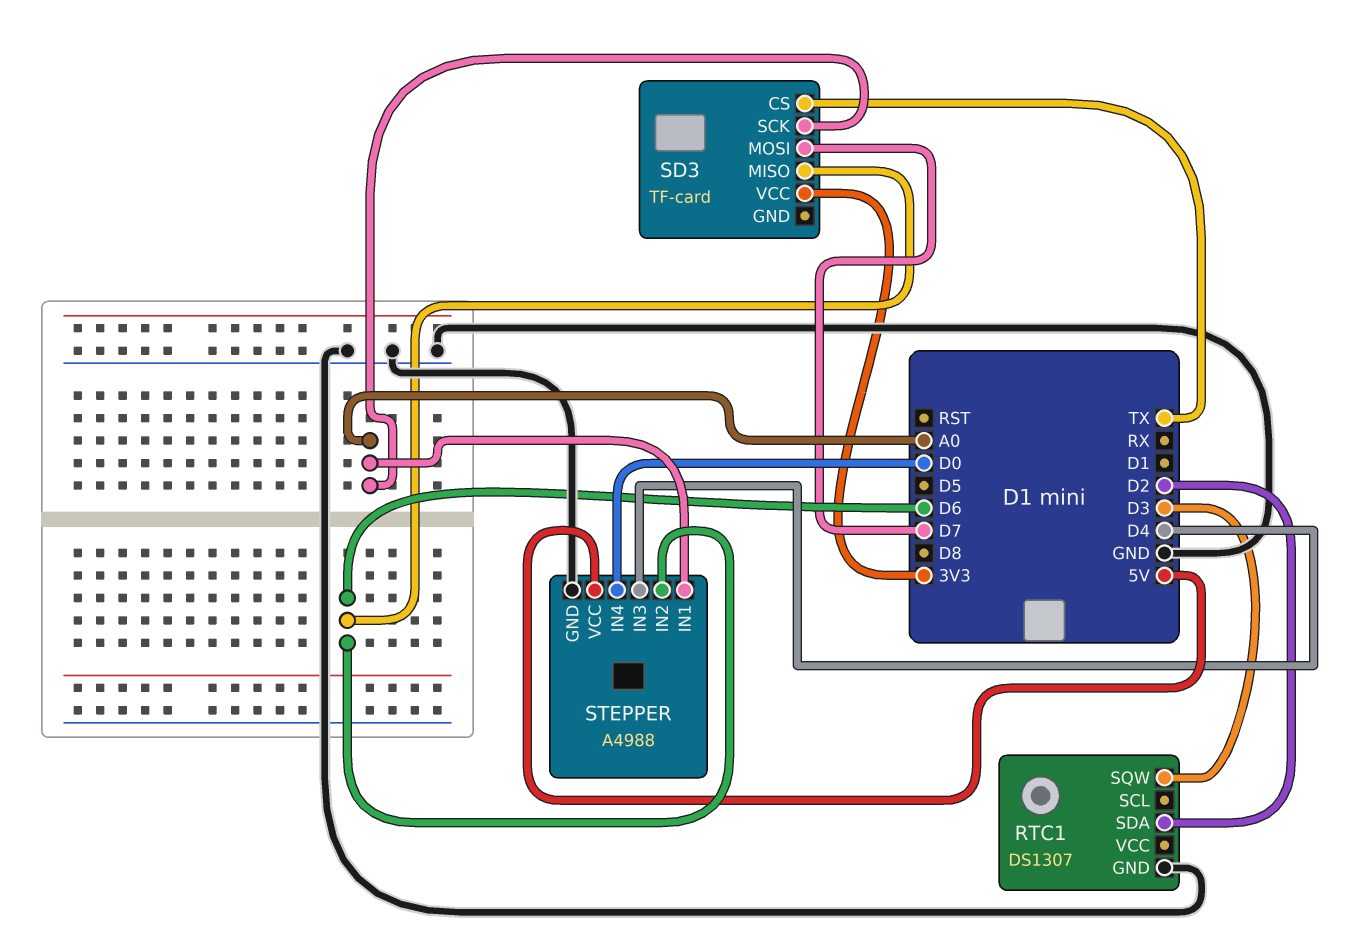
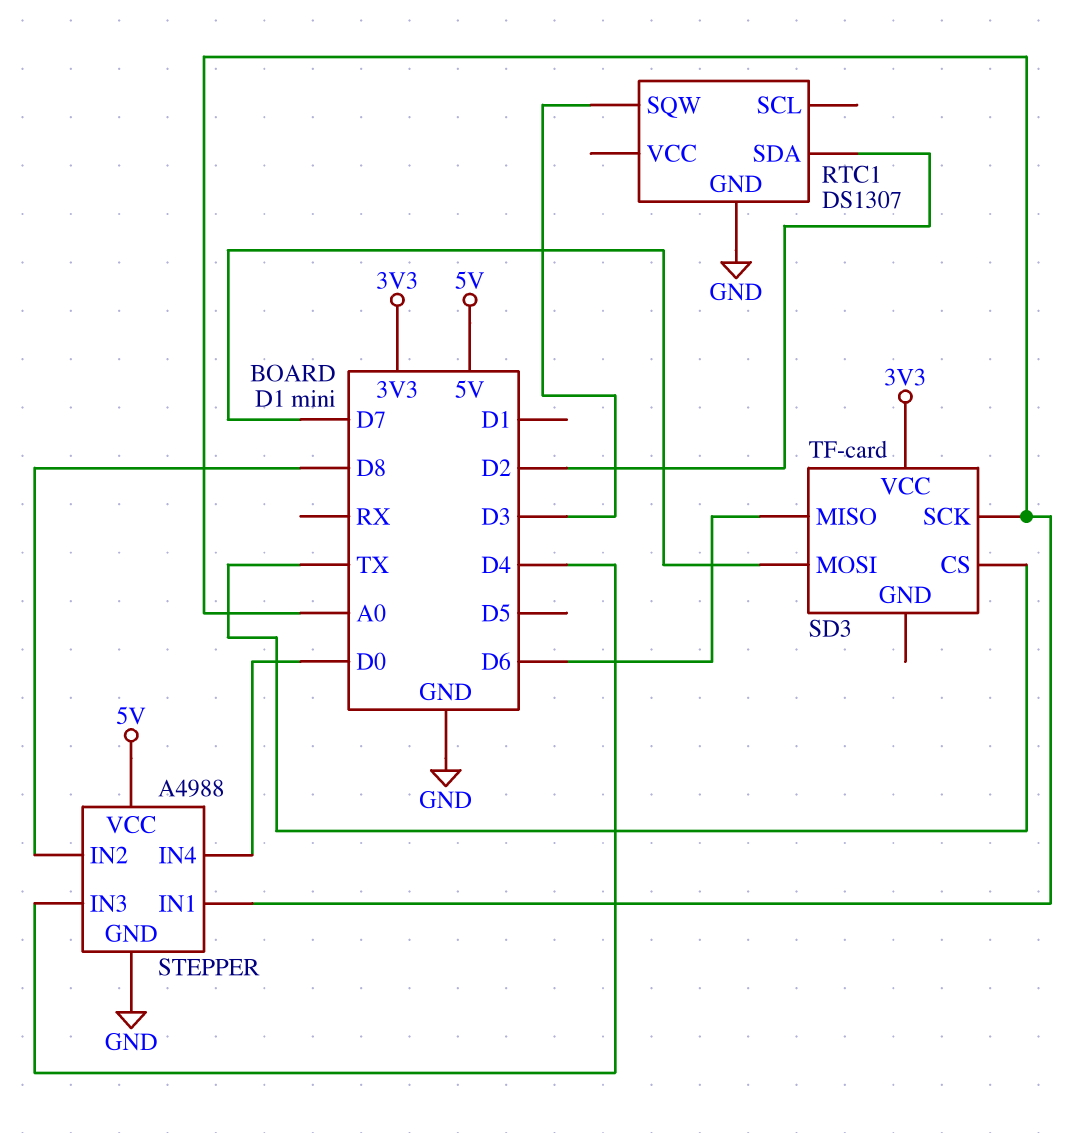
STEPPER pin IN2: D6 -> D8

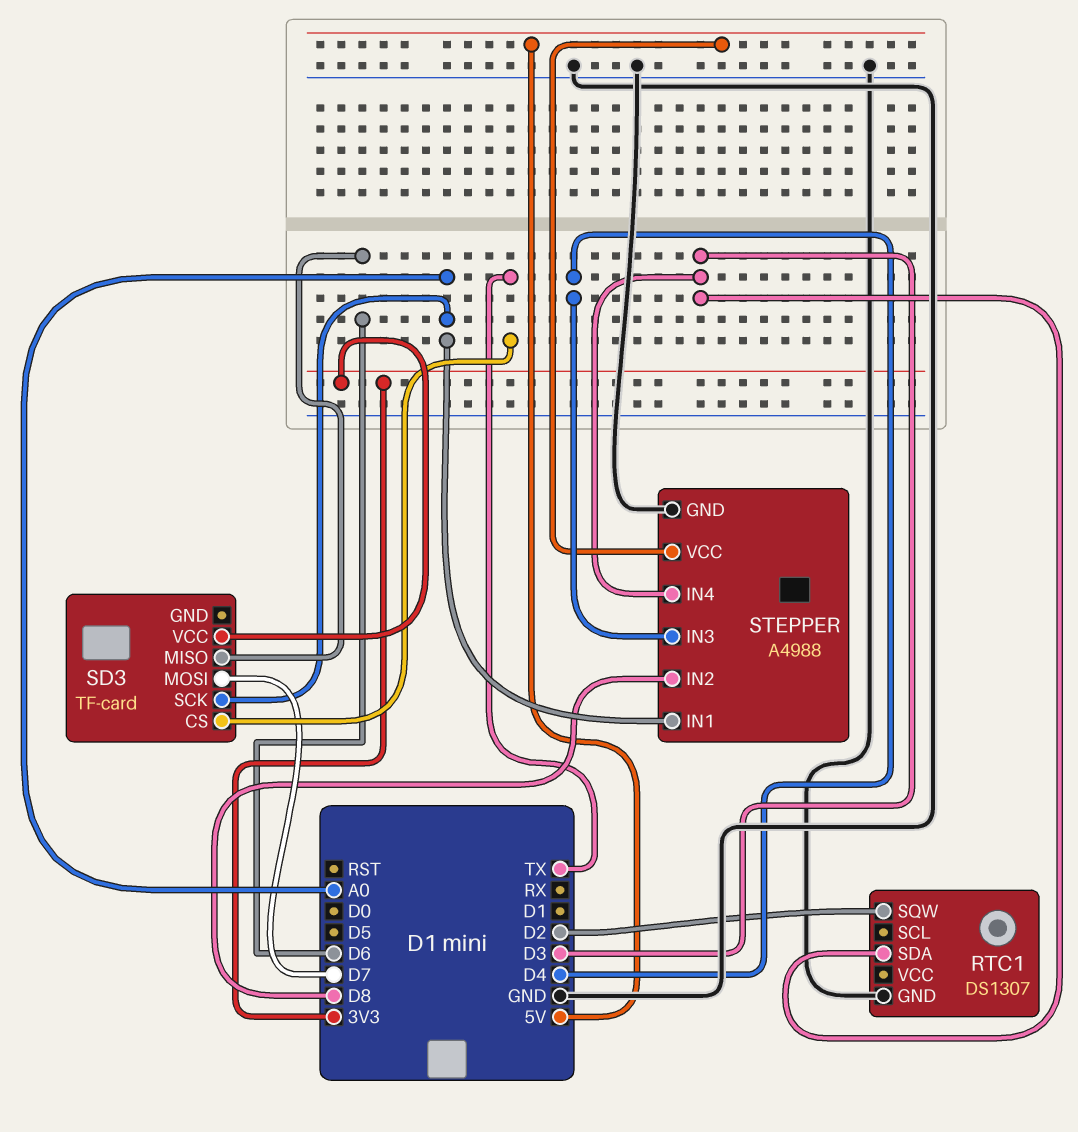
RTC1 pin SDA: D2 -> D3
RTC1 pin SQW: D3 -> D2
STEPPER pin IN4: D0 -> D3

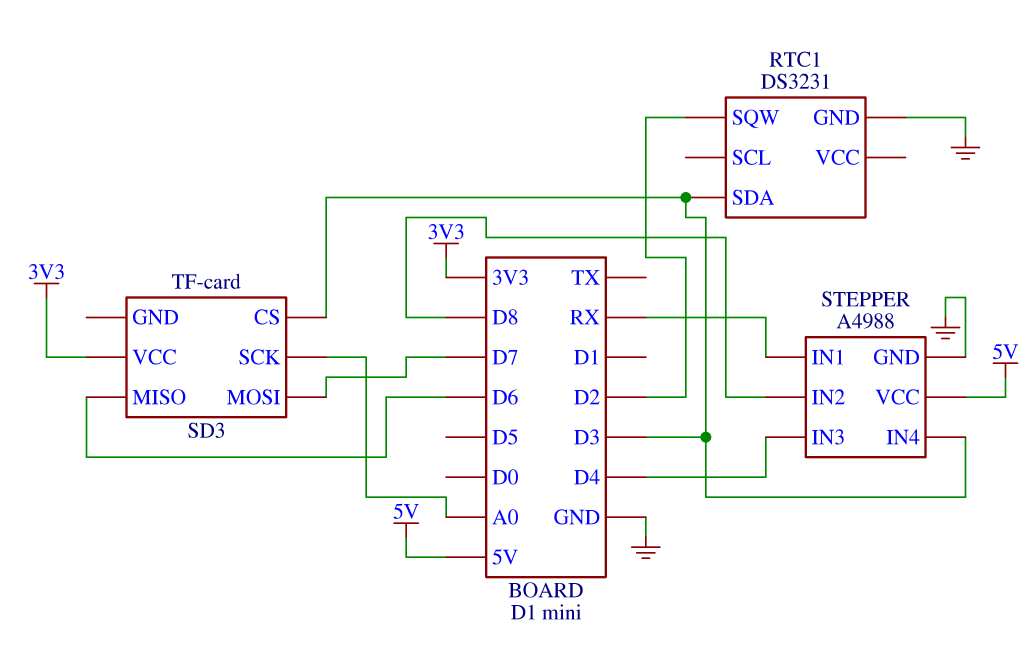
RTC1: DS1307 -> DS3231
SD3 pin CS: TX -> D3
STEPPER pin IN1: A0 -> RX

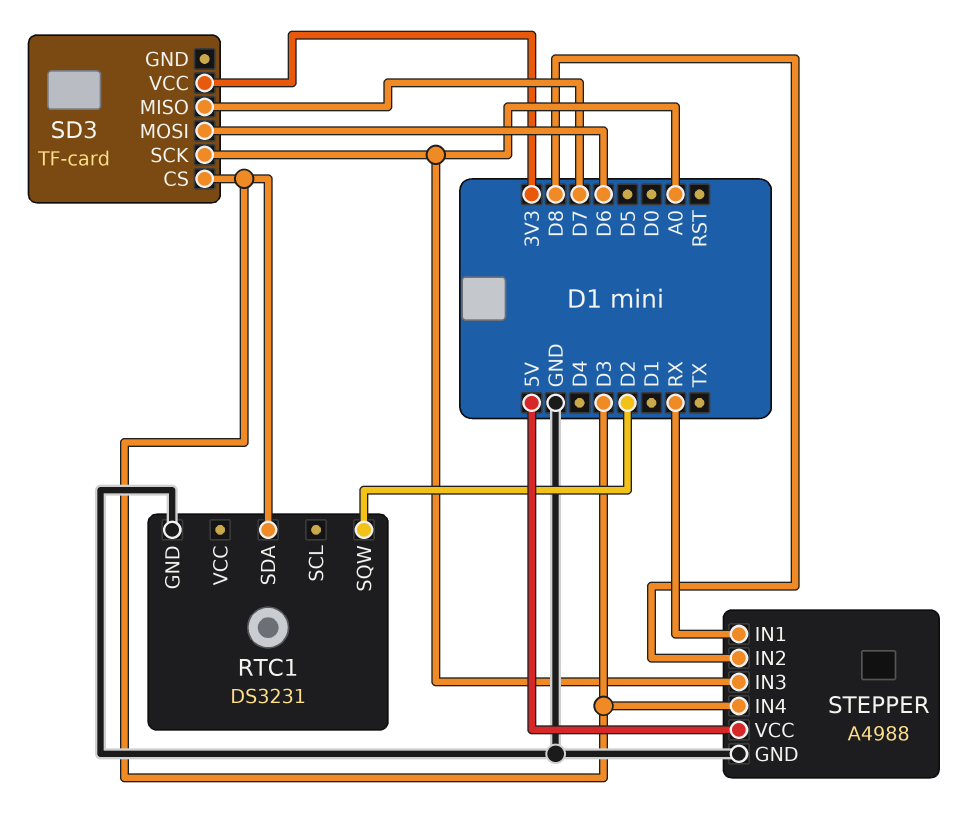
SD3 pin MISO: D6 -> D7
SD3 pin MOSI: D7 -> D6
STEPPER pin IN3: D4 -> A0

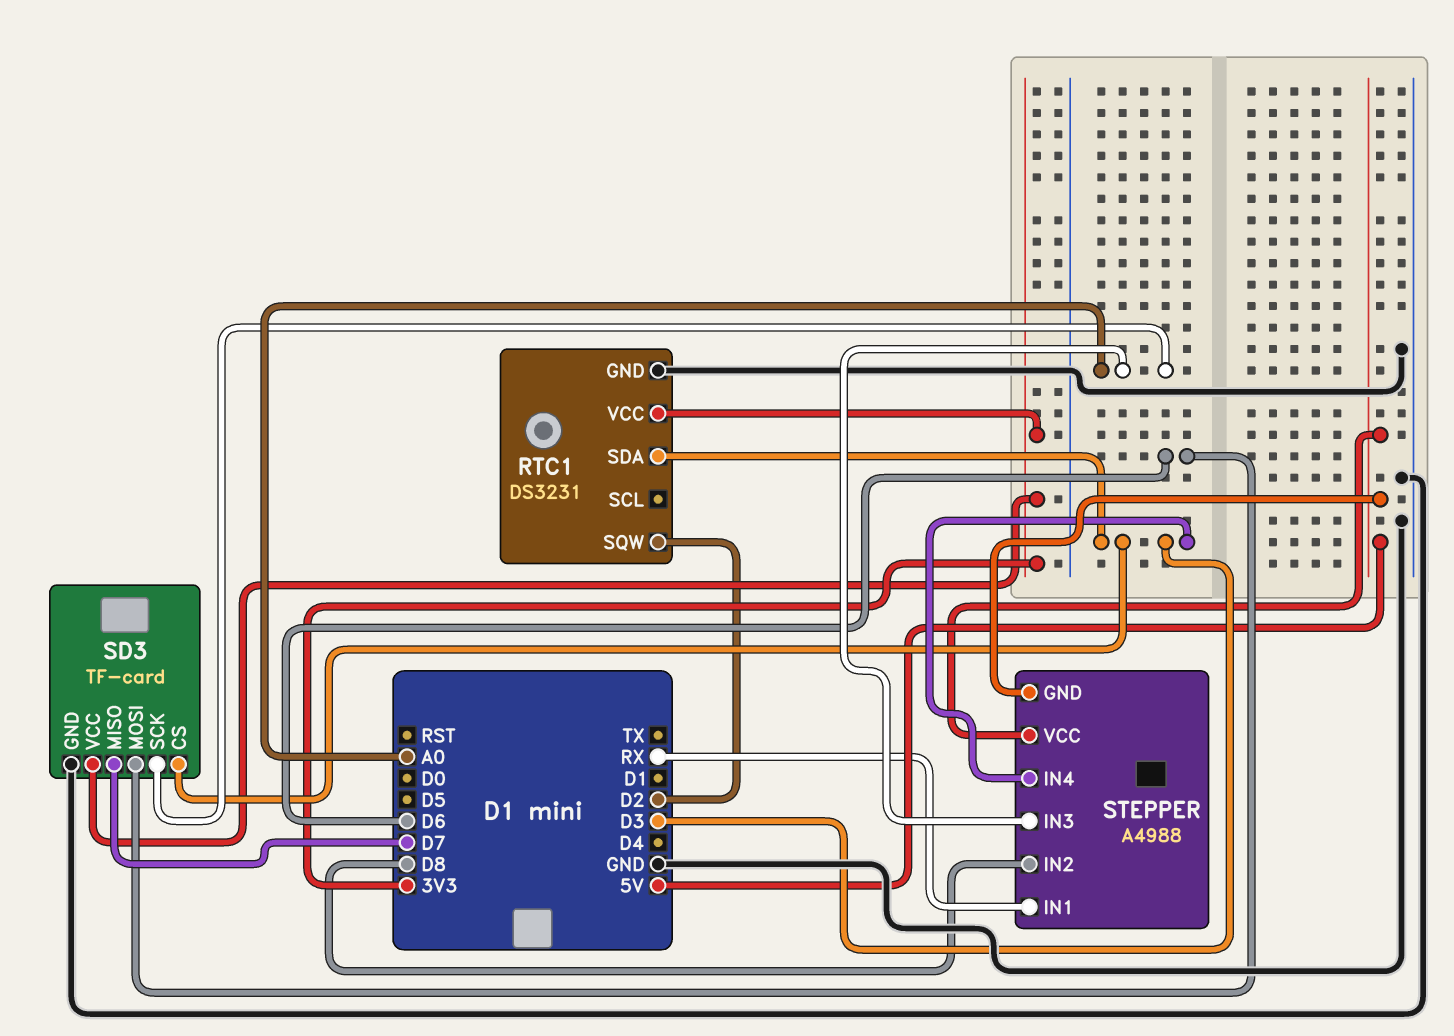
RTC1 pin VCC: none -> 3V3
SD3 pin GND: none -> GND
STEPPER pin GND: GND -> 5V

